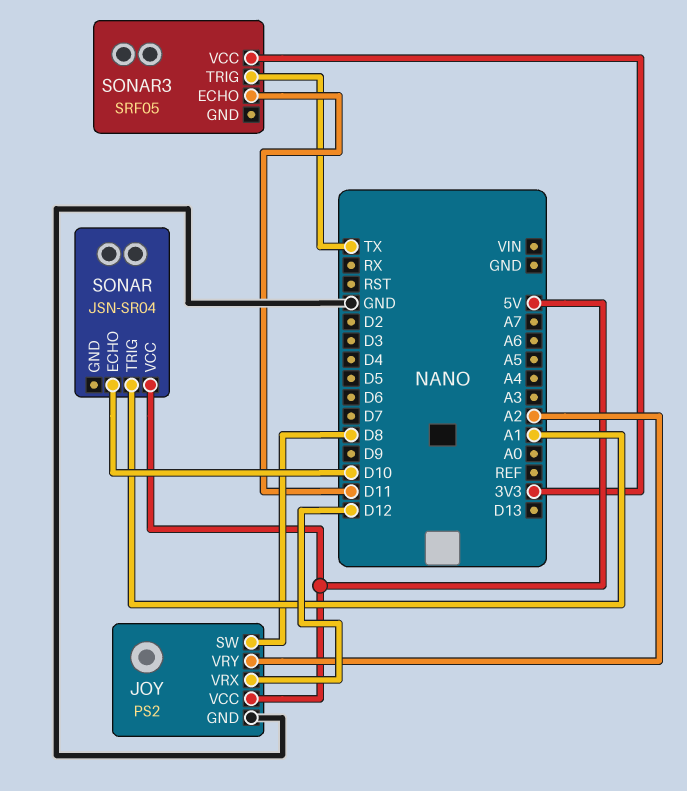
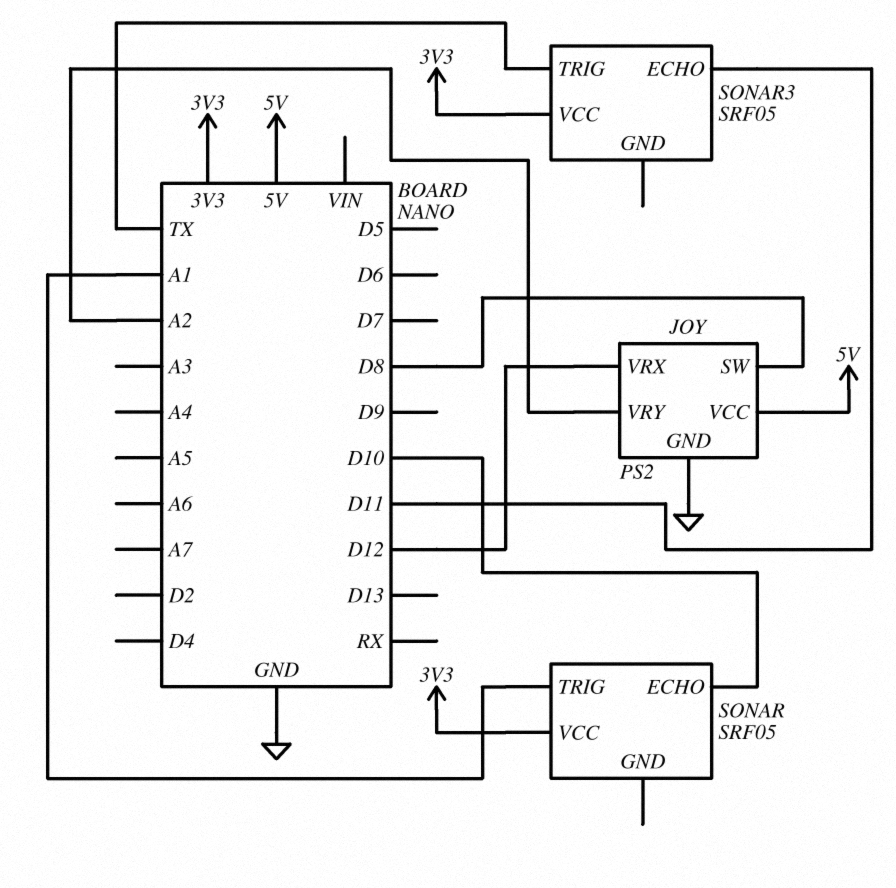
SONAR: JSN-SR04 -> SRF05
SONAR pin VCC: 5V -> 3V3

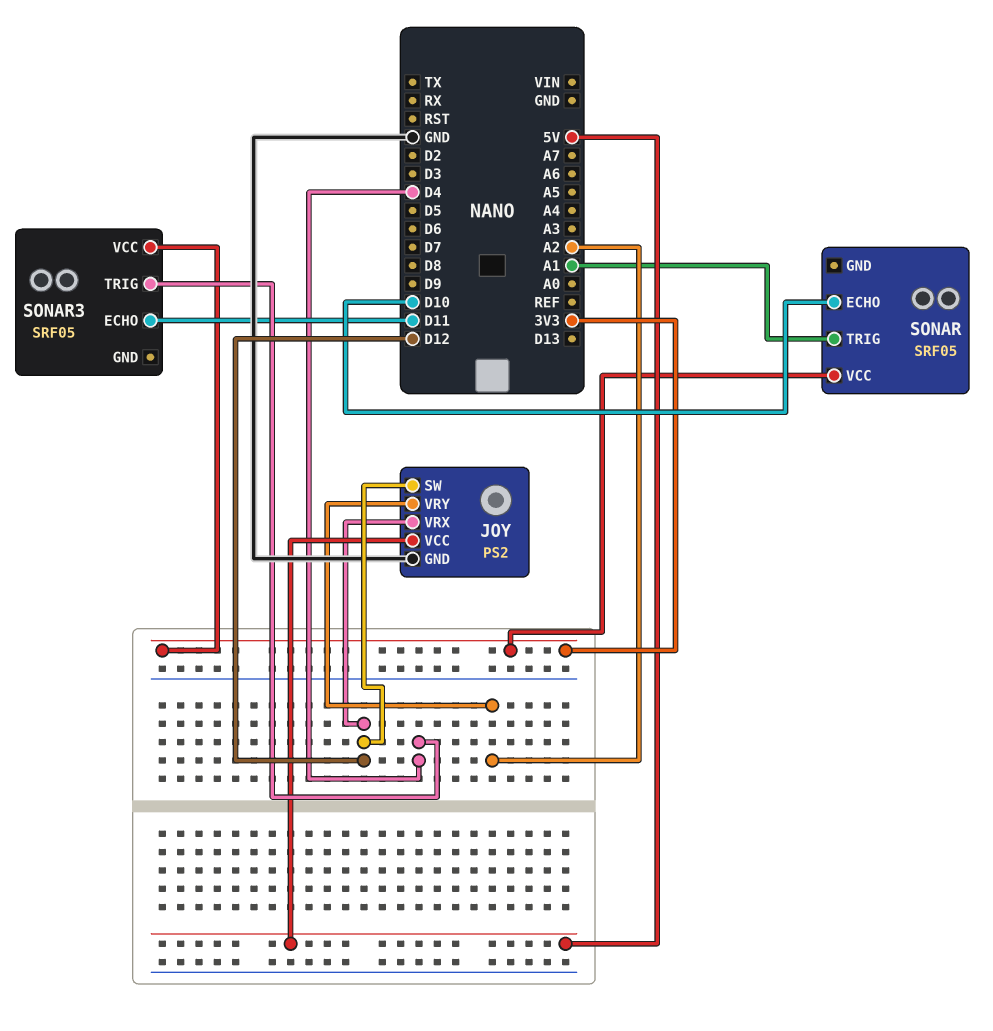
JOY pin SW: D8 -> D12
SONAR3 pin TRIG: TX -> D4

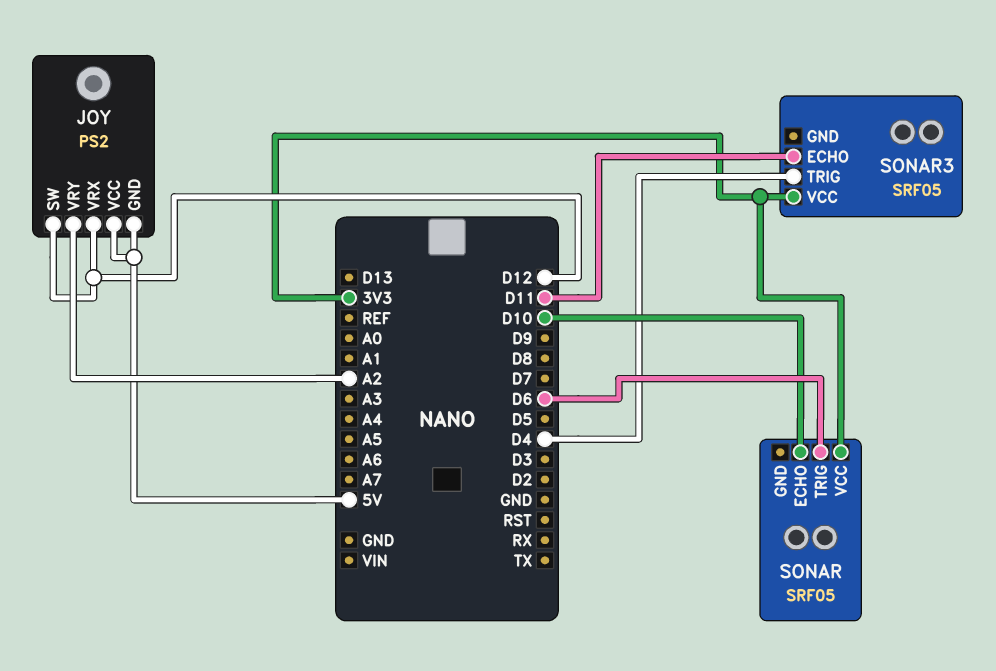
JOY pin GND: GND -> 5V
SONAR pin TRIG: A1 -> D6

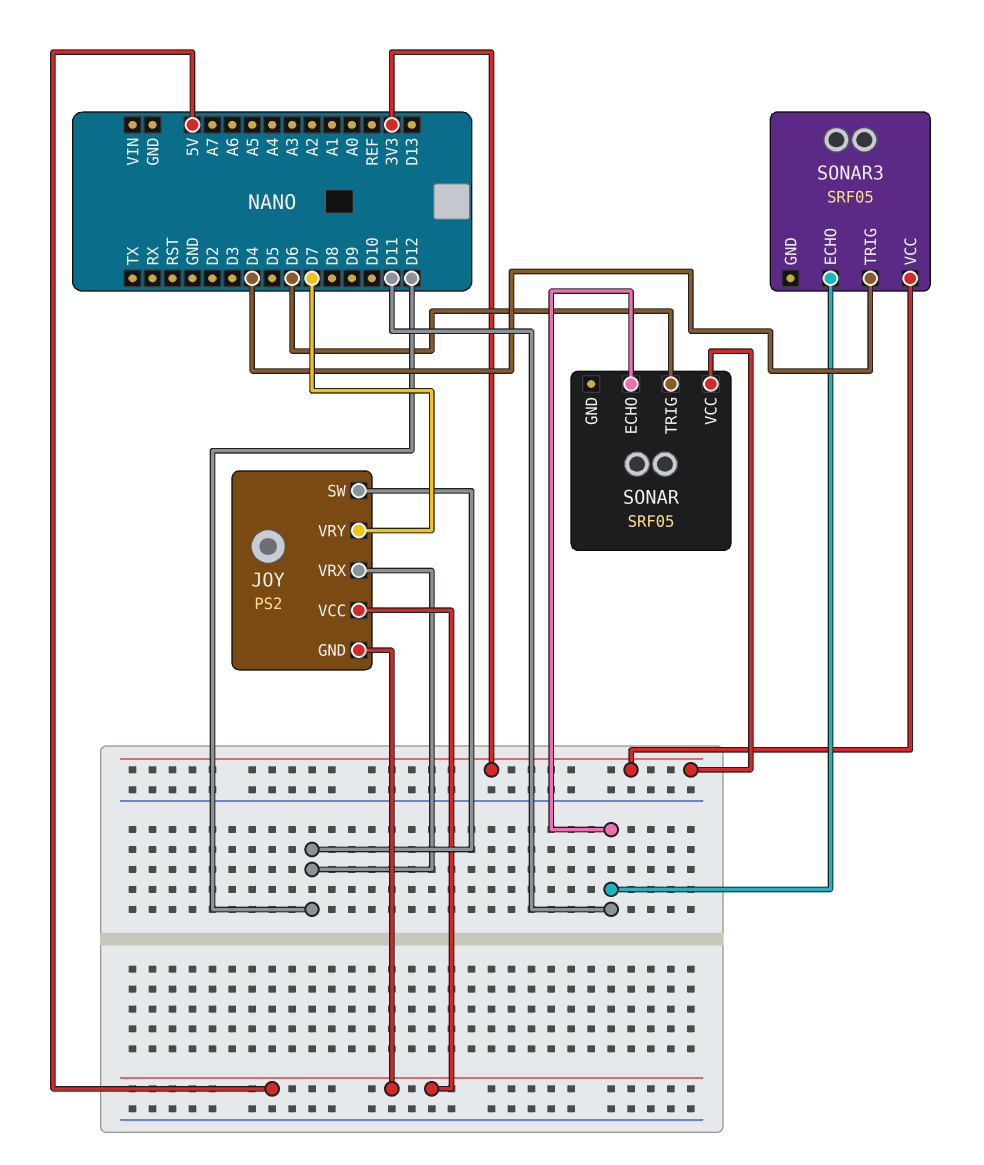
JOY pin VRY: A2 -> D7
SONAR pin ECHO: D10 -> D11

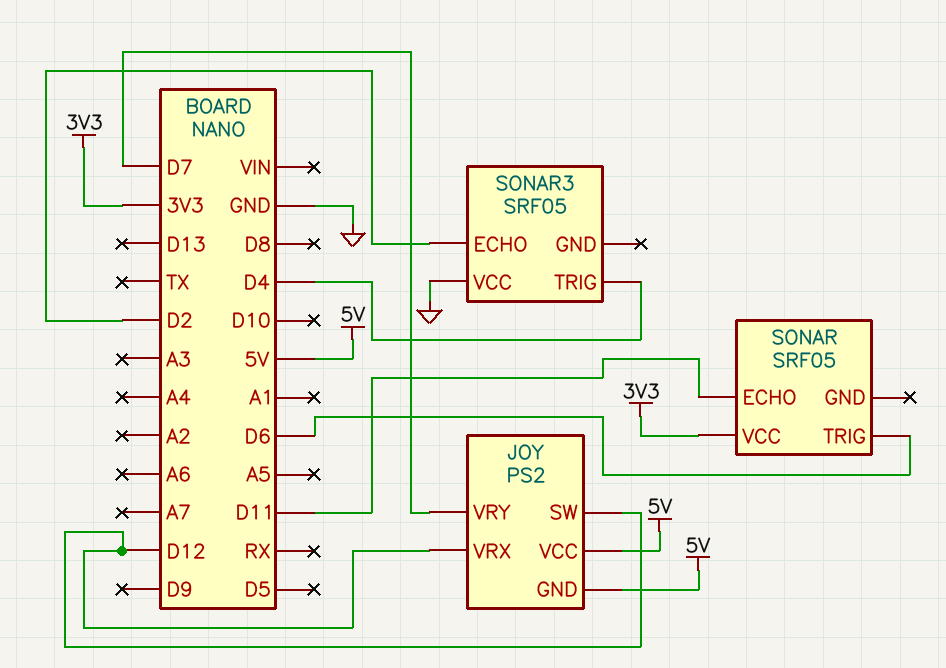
SONAR3 pin ECHO: D11 -> D2
SONAR3 pin VCC: 3V3 -> GND

